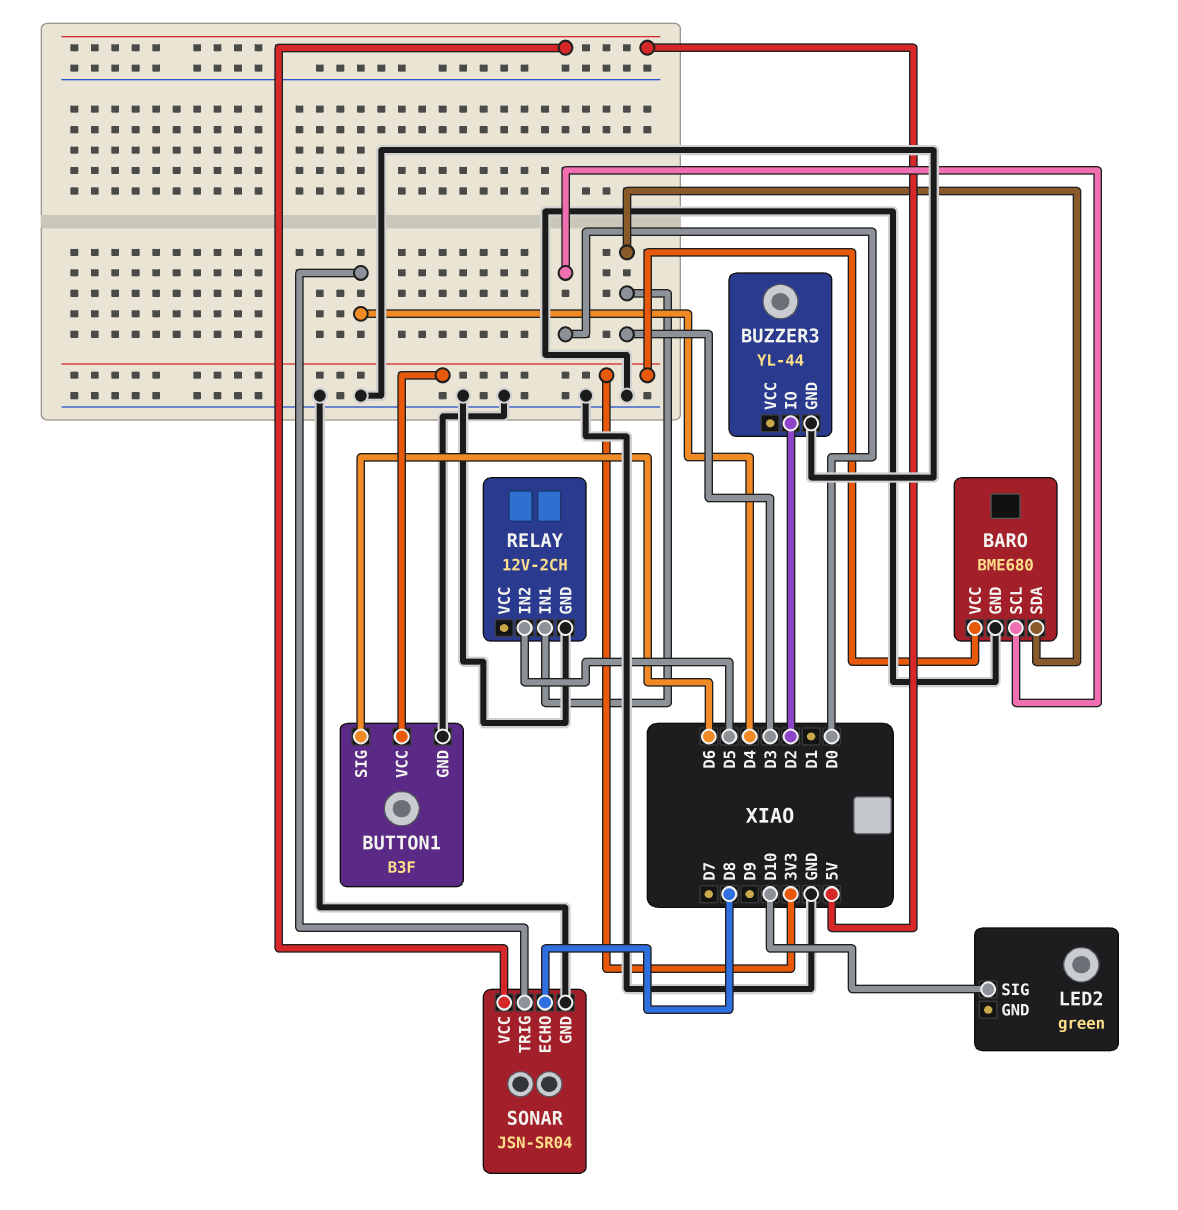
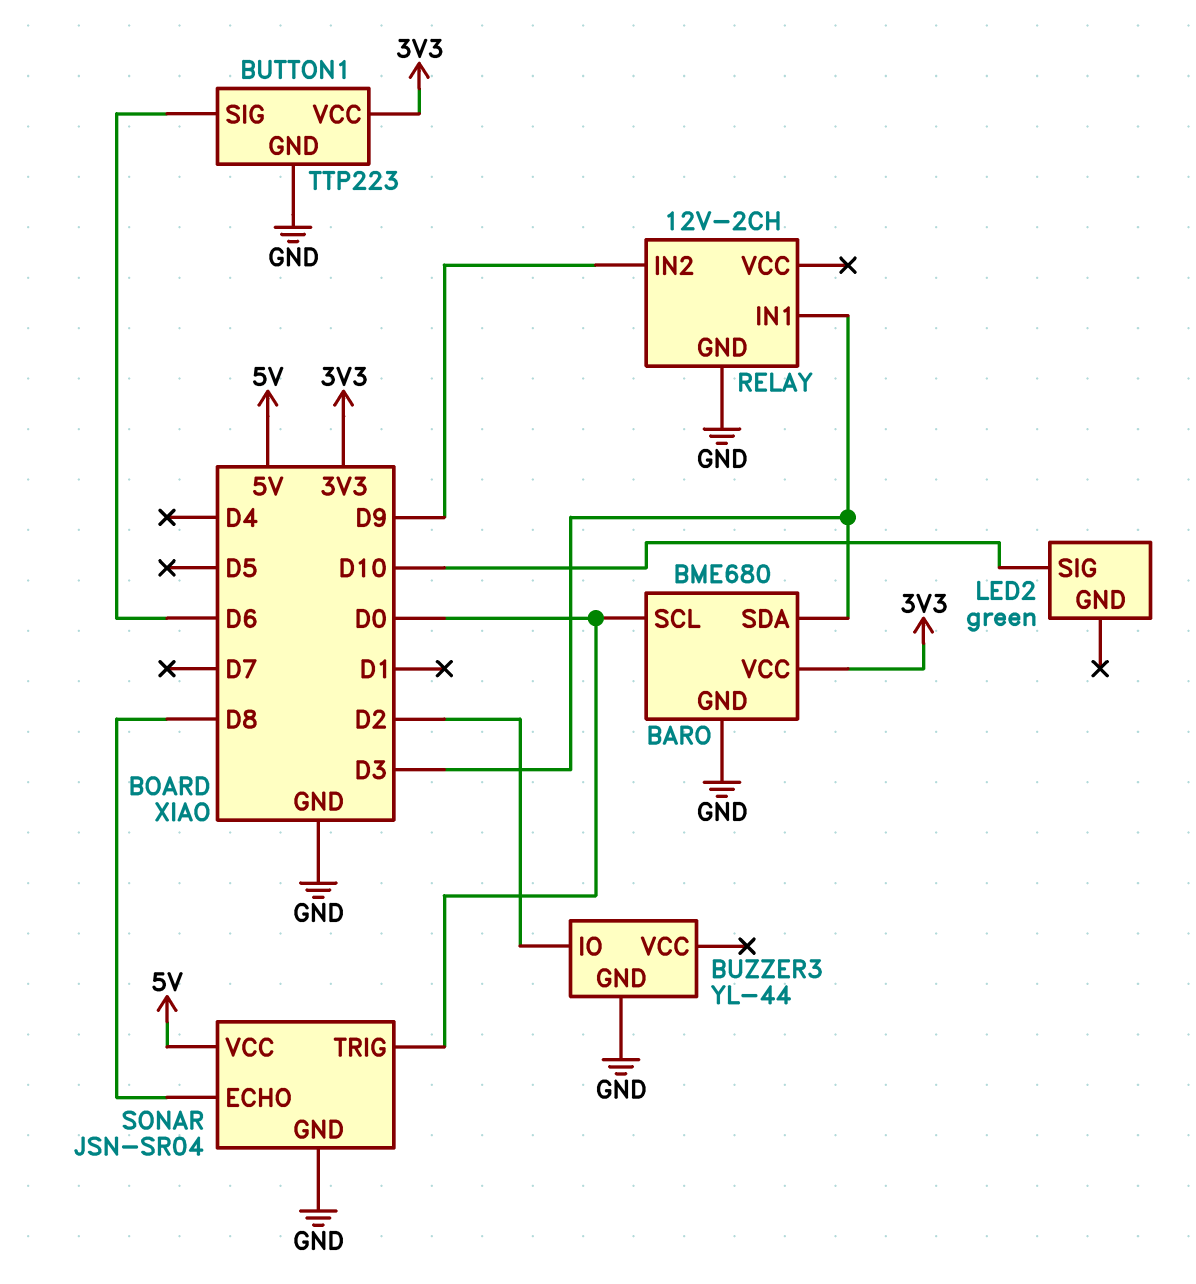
BUTTON1: B3F -> TTP223
RELAY pin IN2: D5 -> D9
SONAR pin TRIG: D4 -> D0

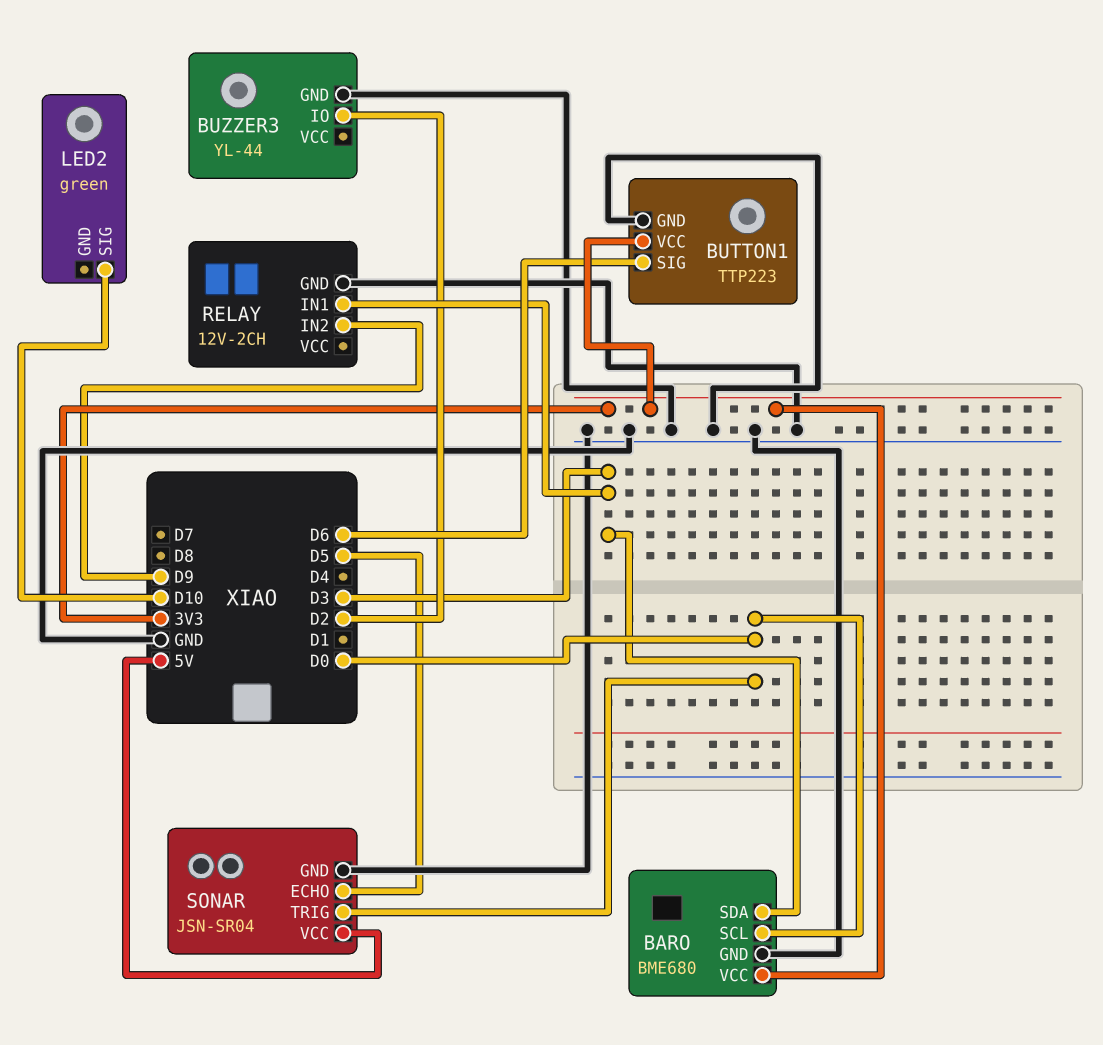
SONAR pin ECHO: D8 -> D5

